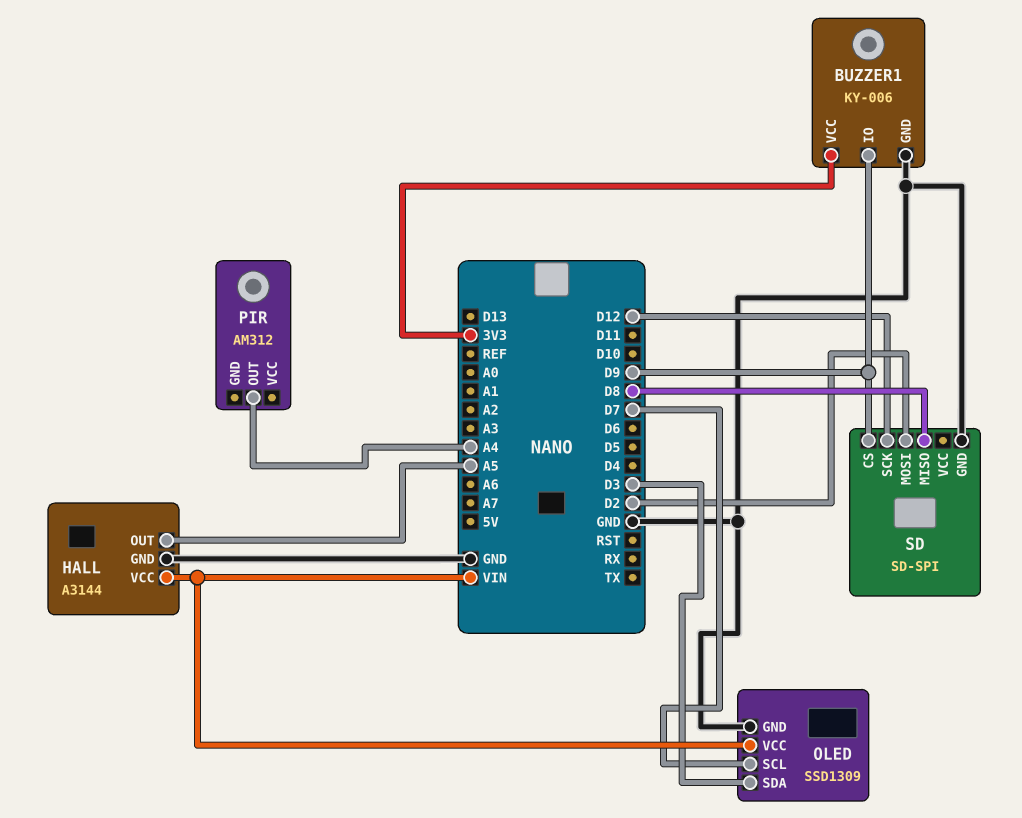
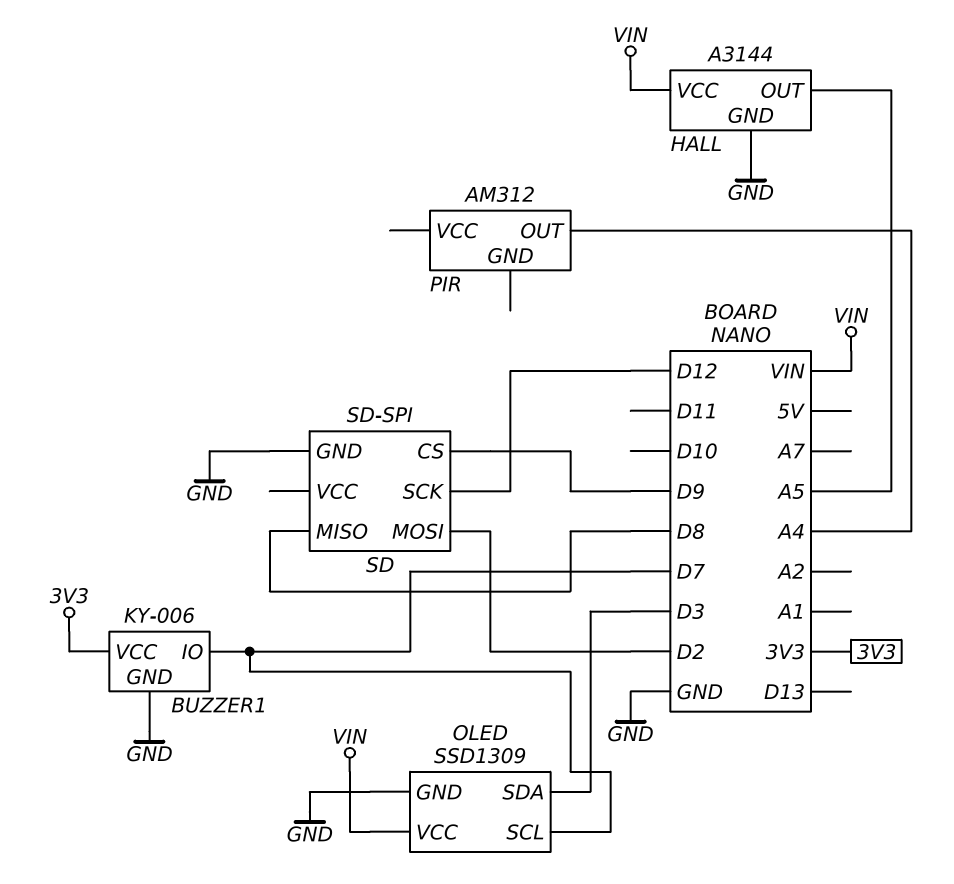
BUZZER1 pin IO: D9 -> D7

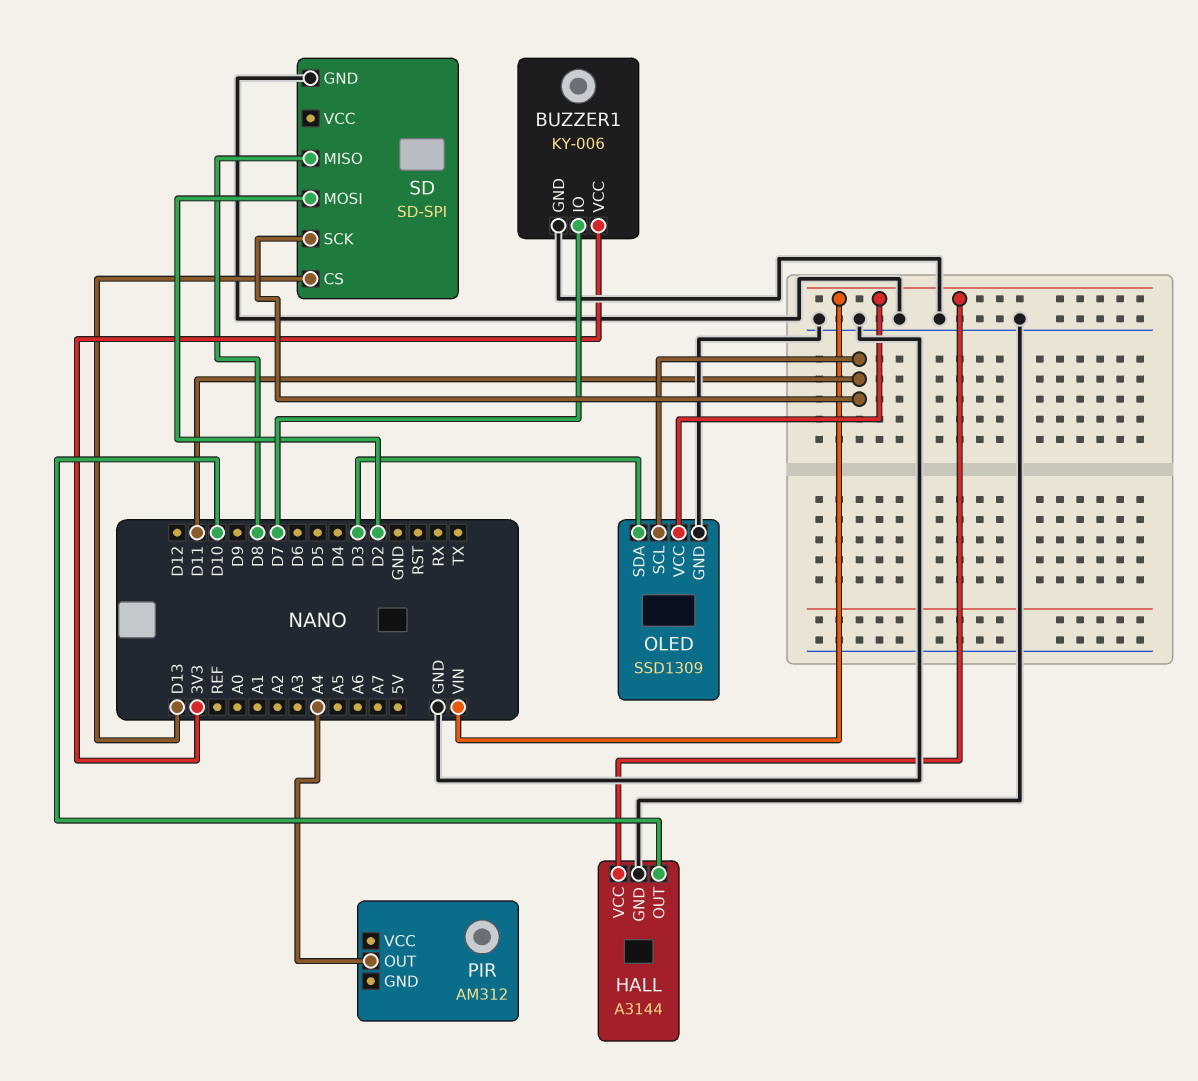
HALL pin OUT: A5 -> D10
OLED pin SCL: D7 -> D11
SD pin CS: D9 -> D13
SD pin SCK: D12 -> D11

